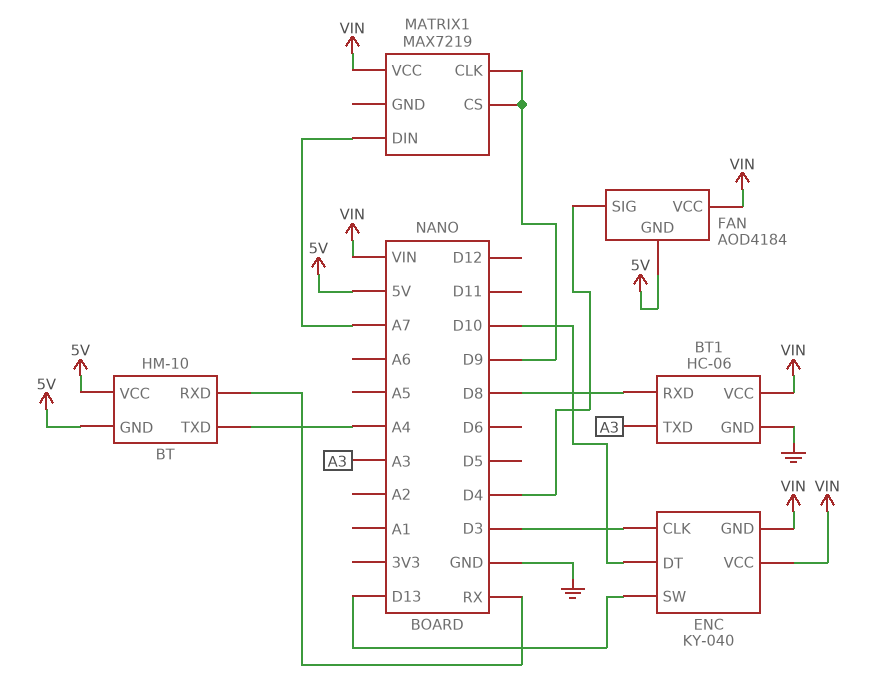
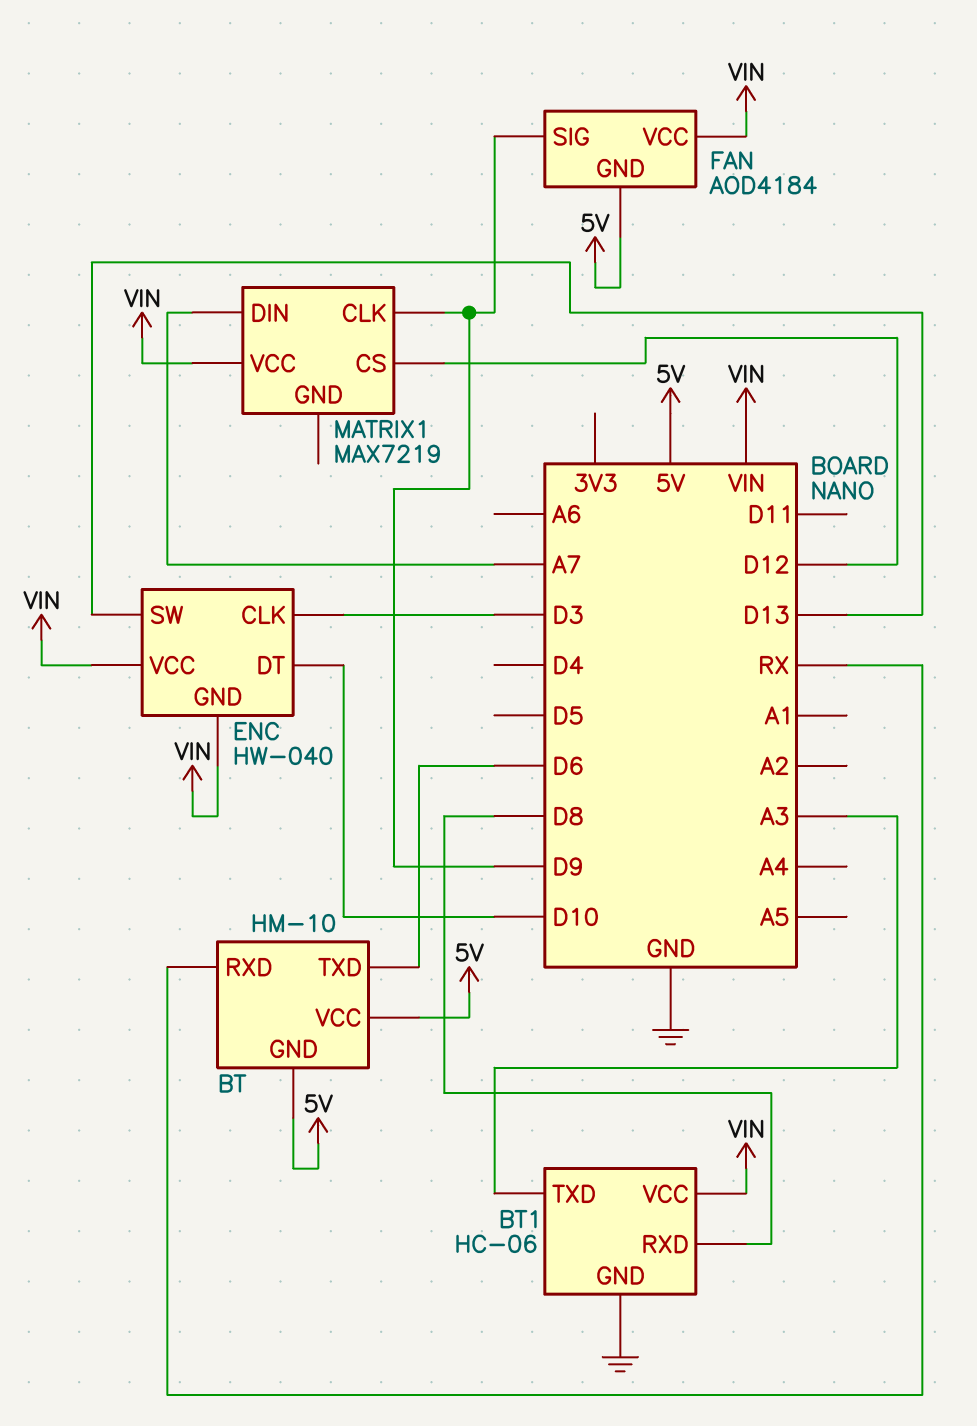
BT pin TXD: A4 -> D6
ENC: KY-040 -> HW-040
FAN pin SIG: D4 -> D9
MATRIX1 pin CS: D9 -> D12

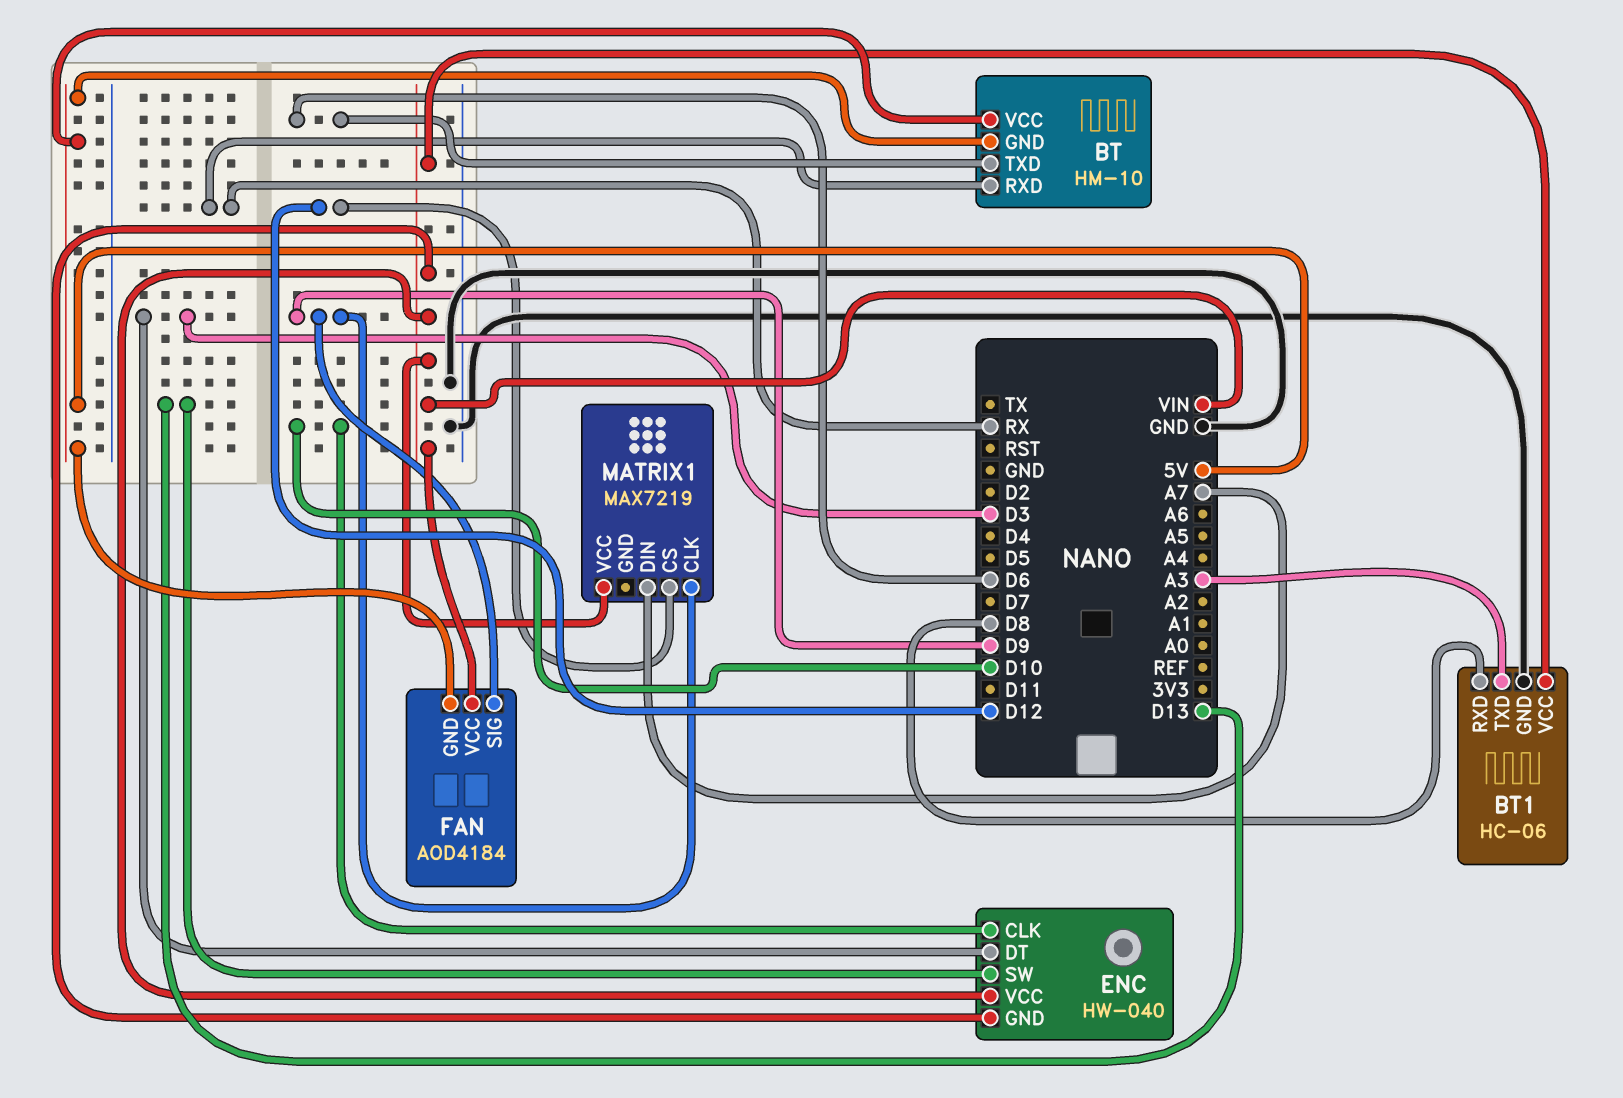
ENC pin CLK: D3 -> D10
ENC pin DT: D10 -> D3

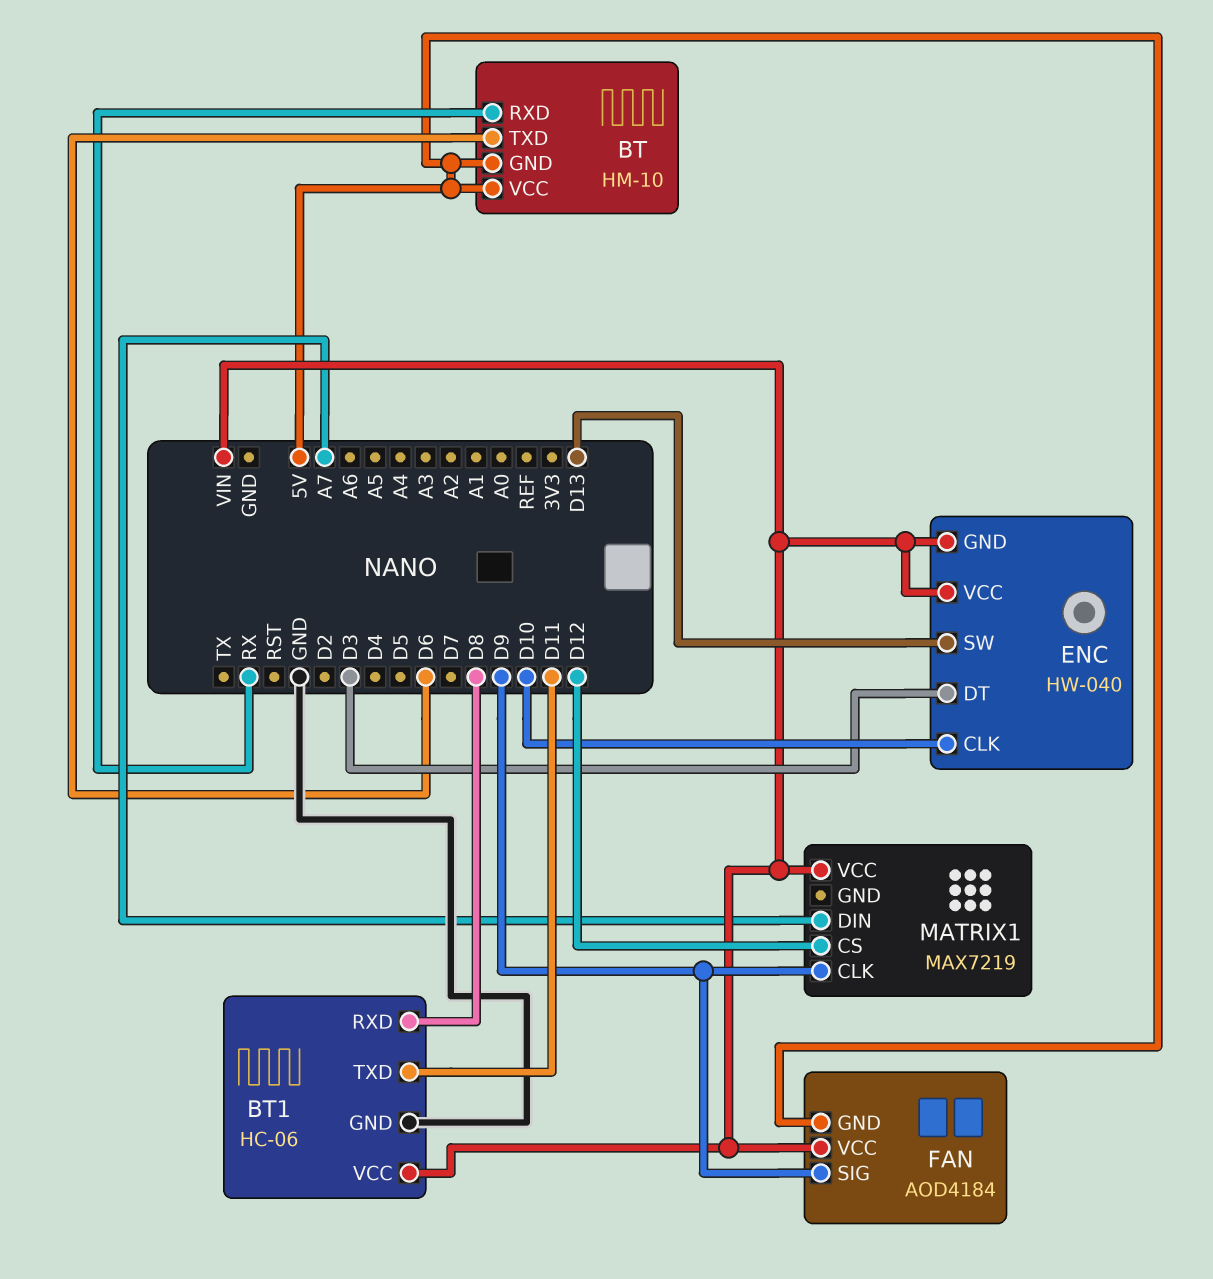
BT1 pin TXD: A3 -> D11

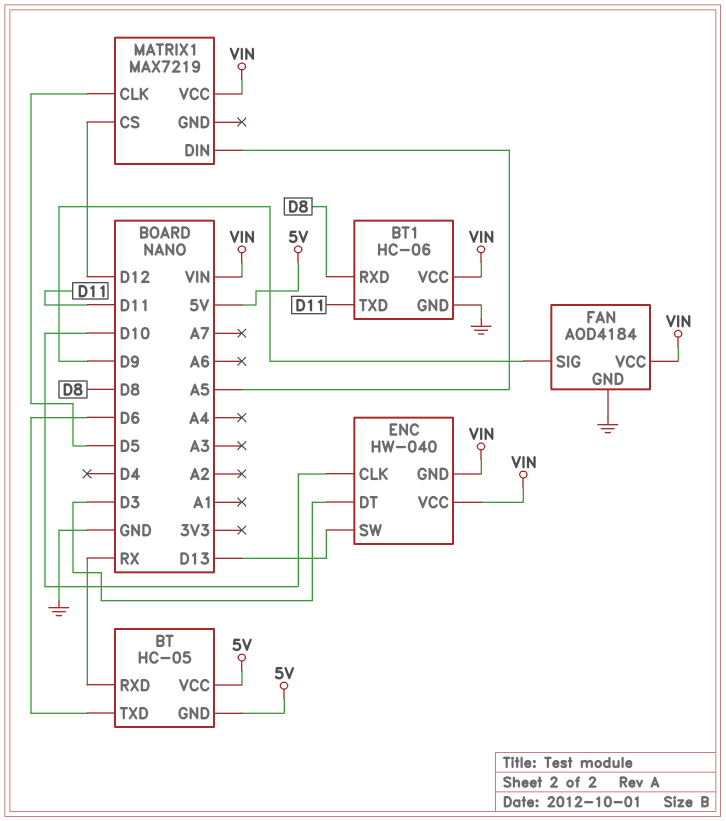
BT: HM-10 -> HC-05
FAN pin GND: 5V -> GND
MATRIX1 pin CLK: D9 -> D5
MATRIX1 pin DIN: A7 -> A5

